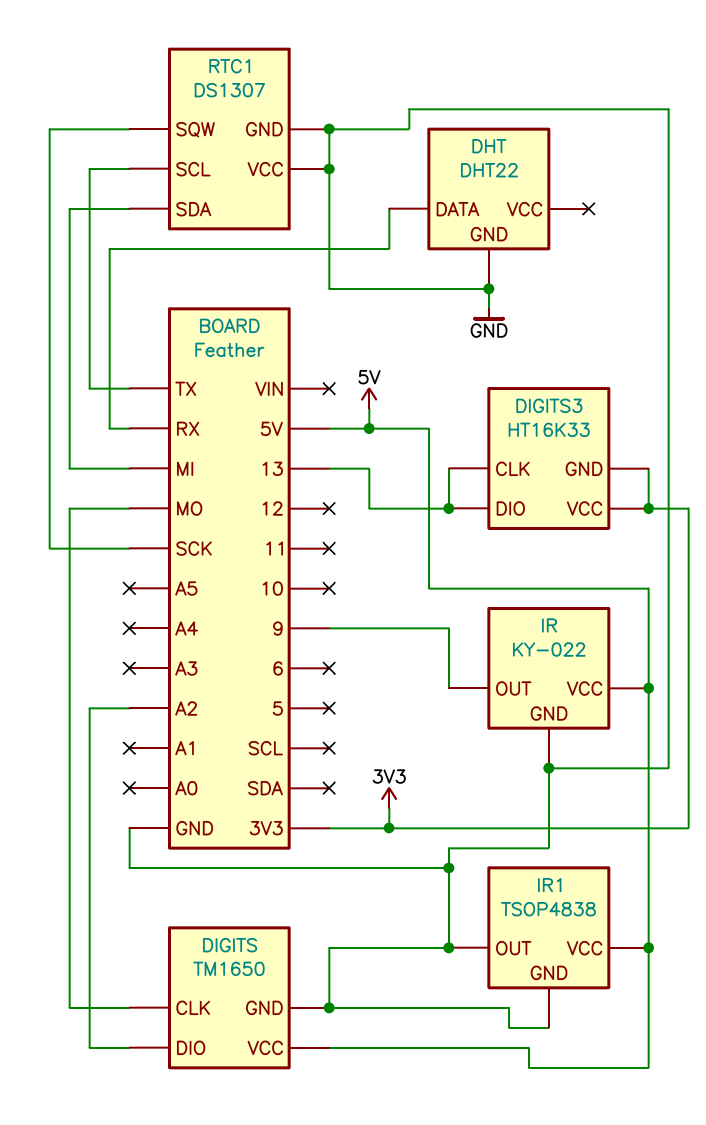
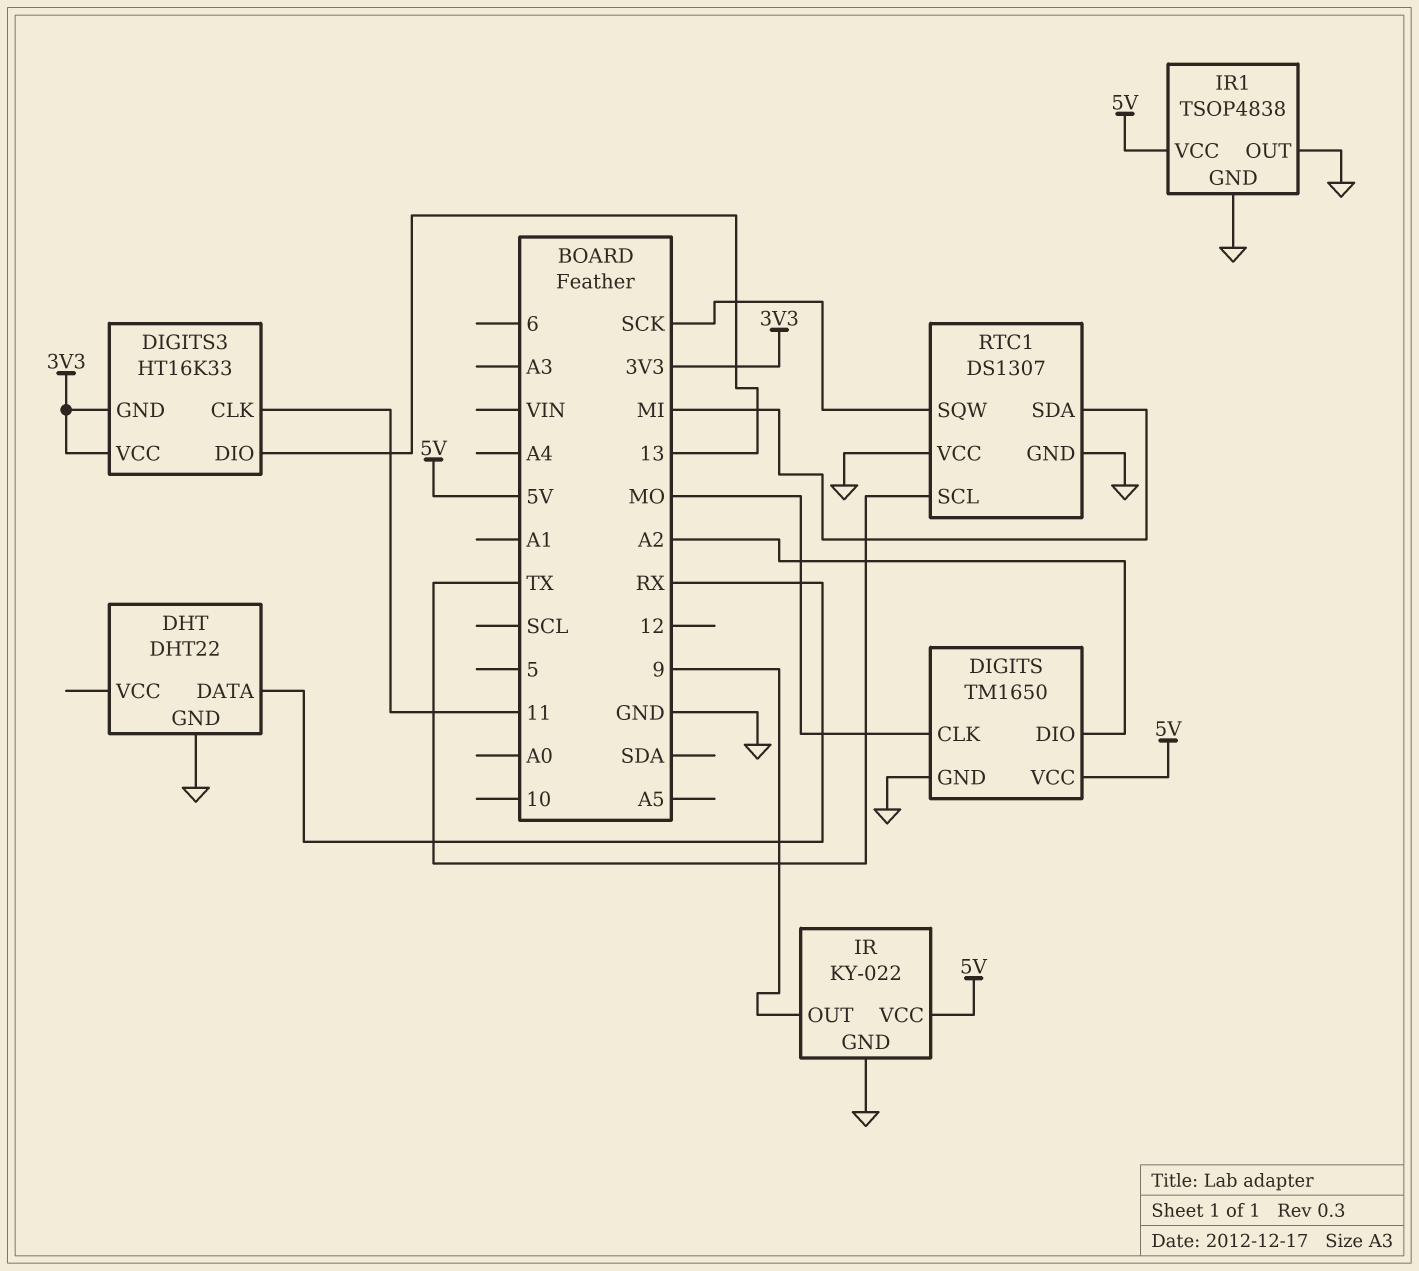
DIGITS3 pin CLK: 13 -> 11

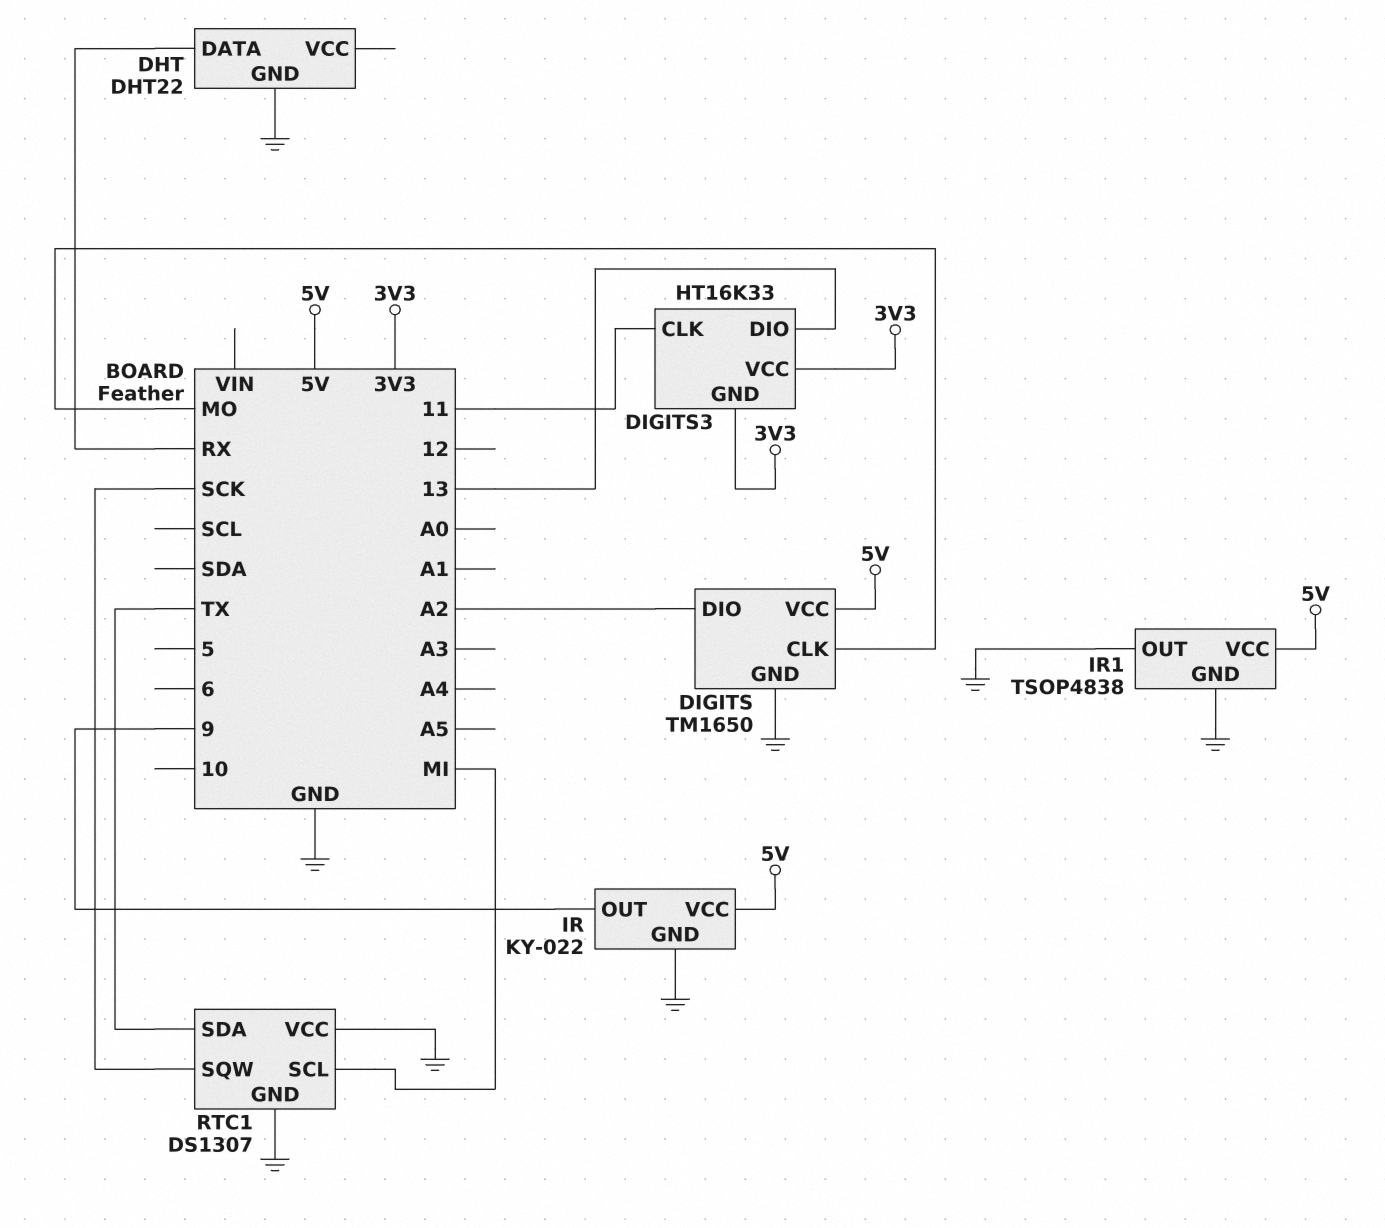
RTC1 pin SCL: TX -> MI
RTC1 pin SDA: MI -> TX

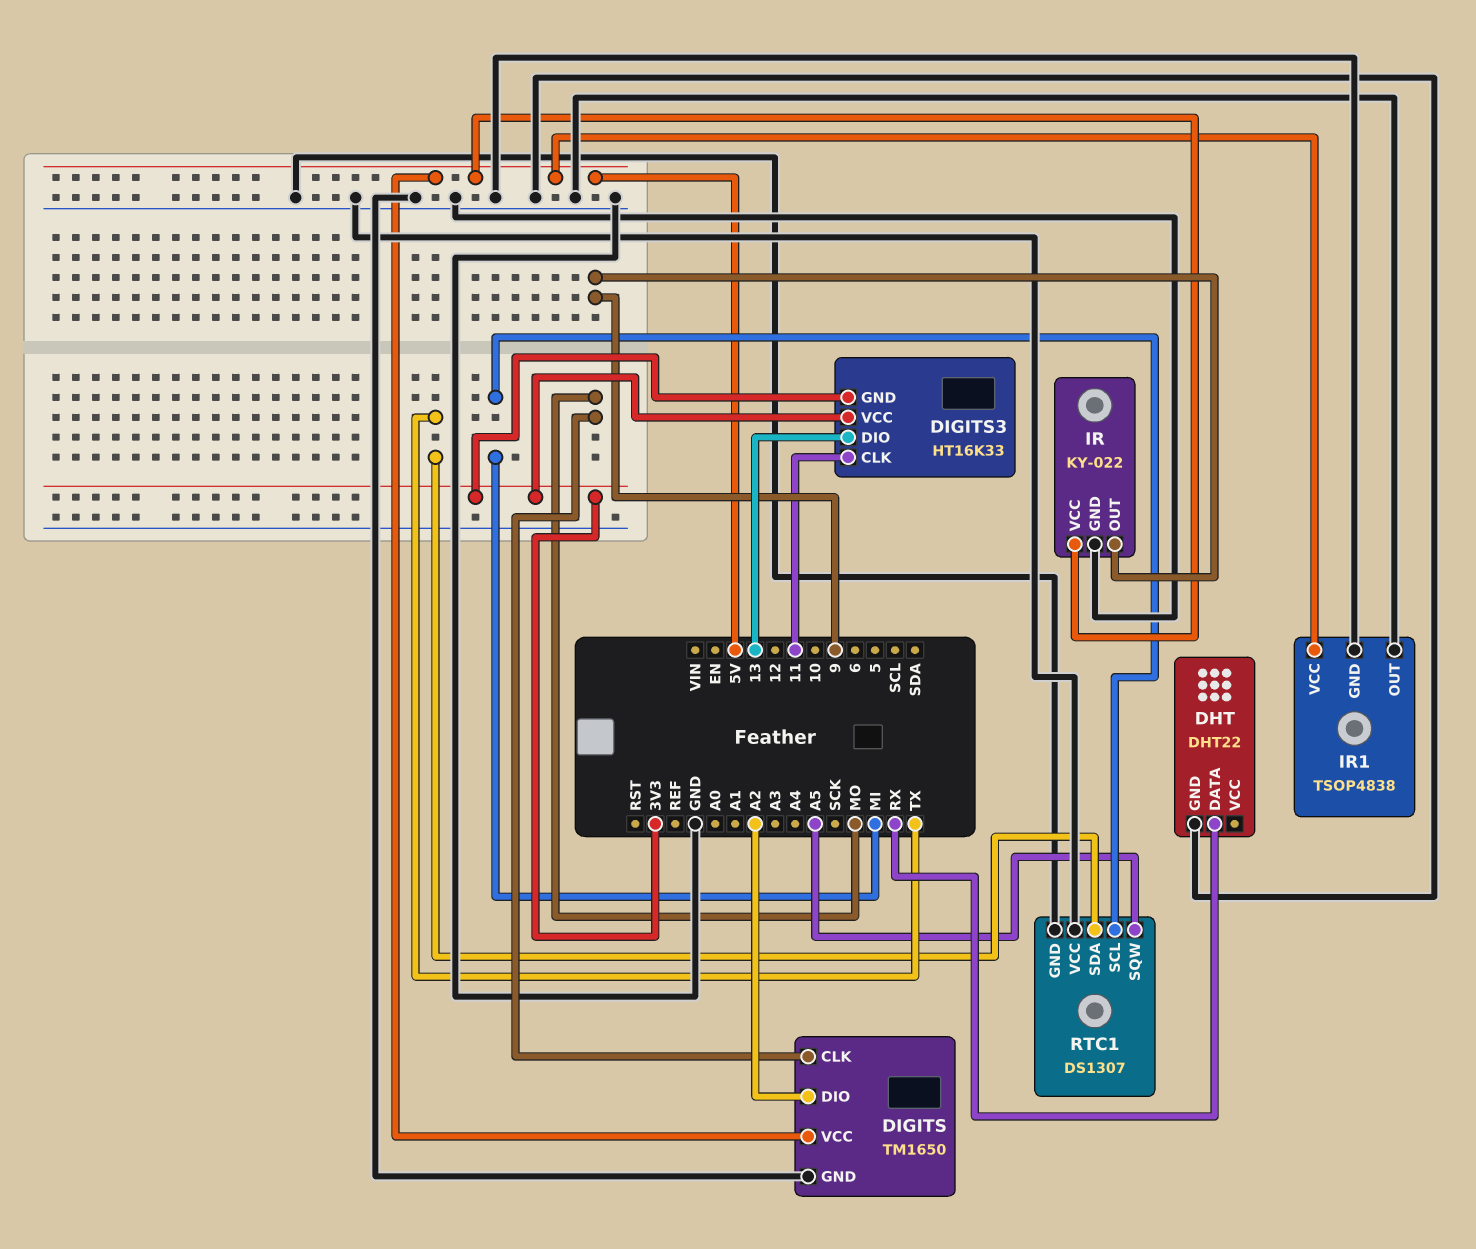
RTC1 pin SQW: SCK -> A5

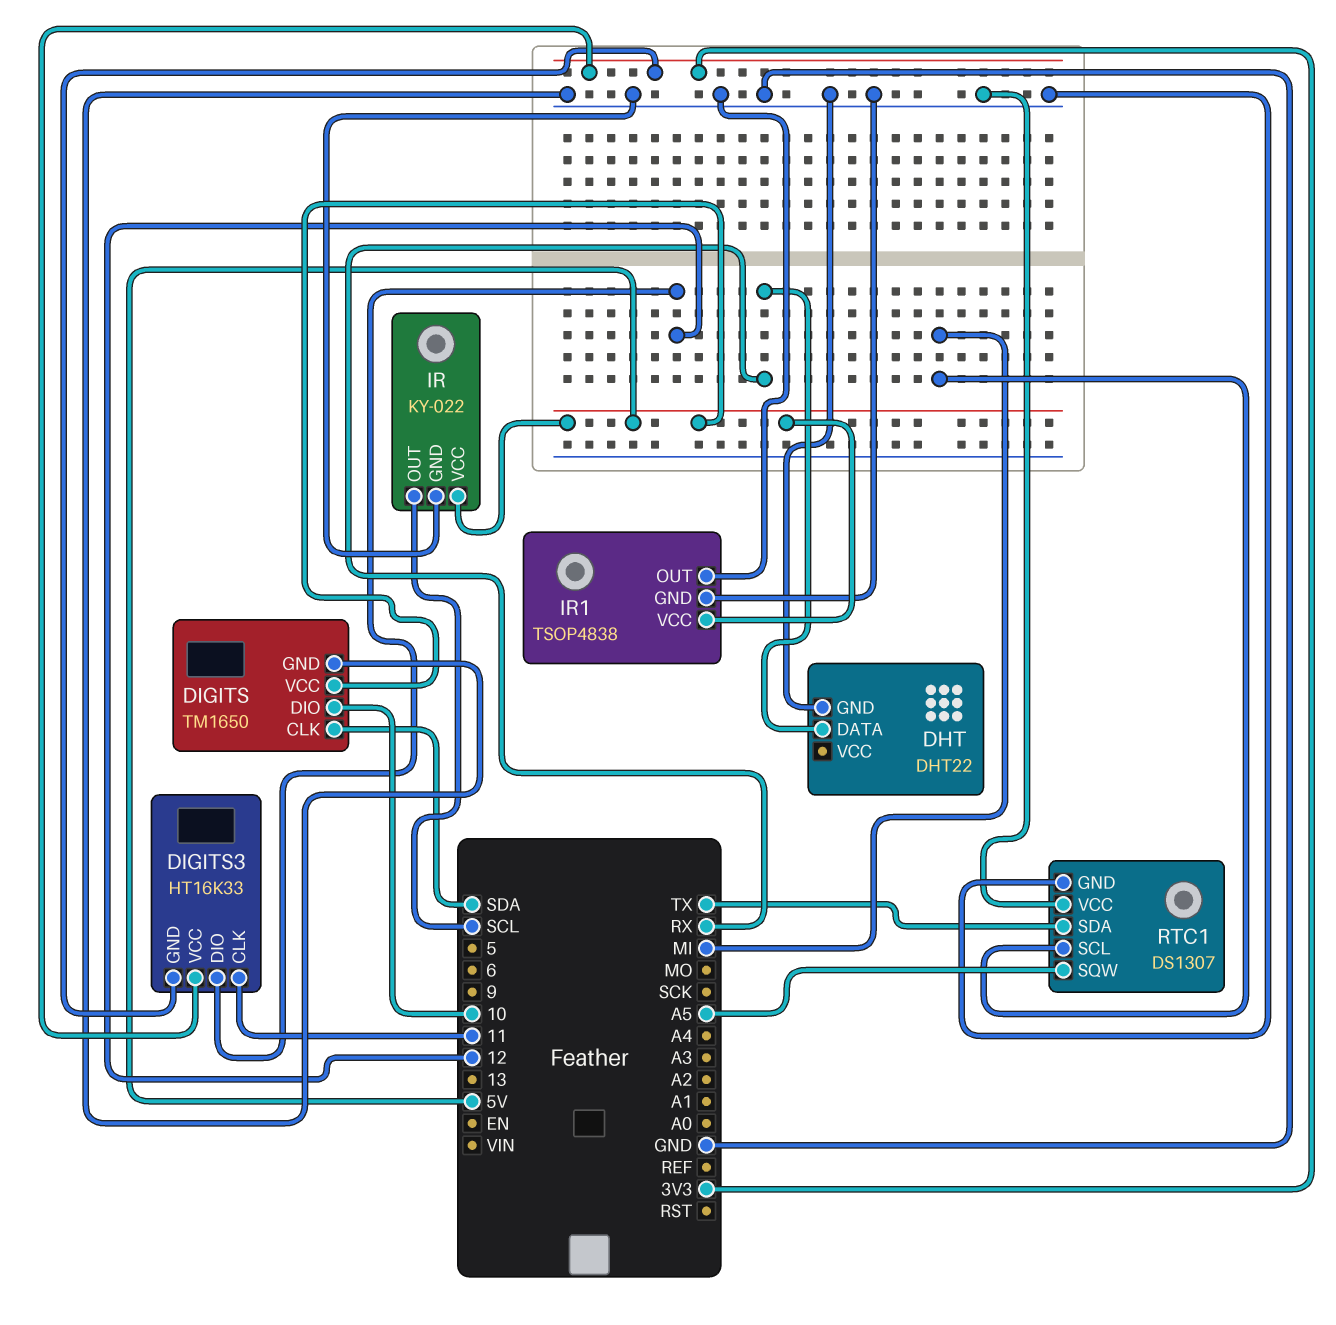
DIGITS pin CLK: MO -> SDA
DIGITS pin DIO: A2 -> 10
DIGITS3 pin DIO: 13 -> 12
IR pin OUT: 9 -> SCL

